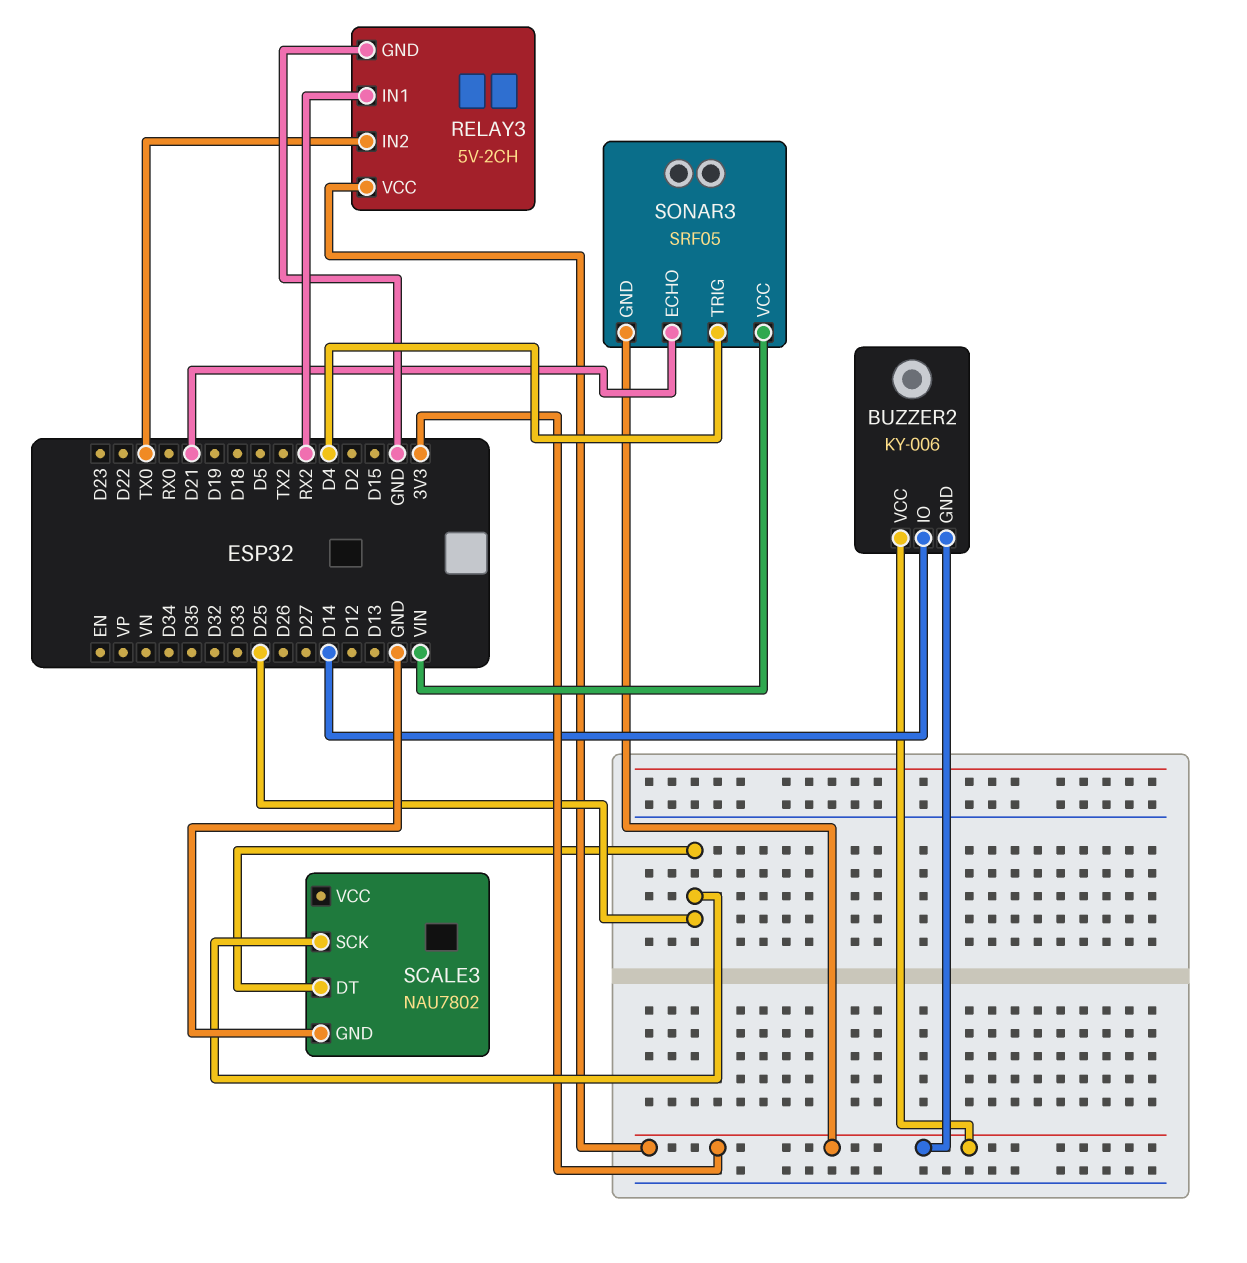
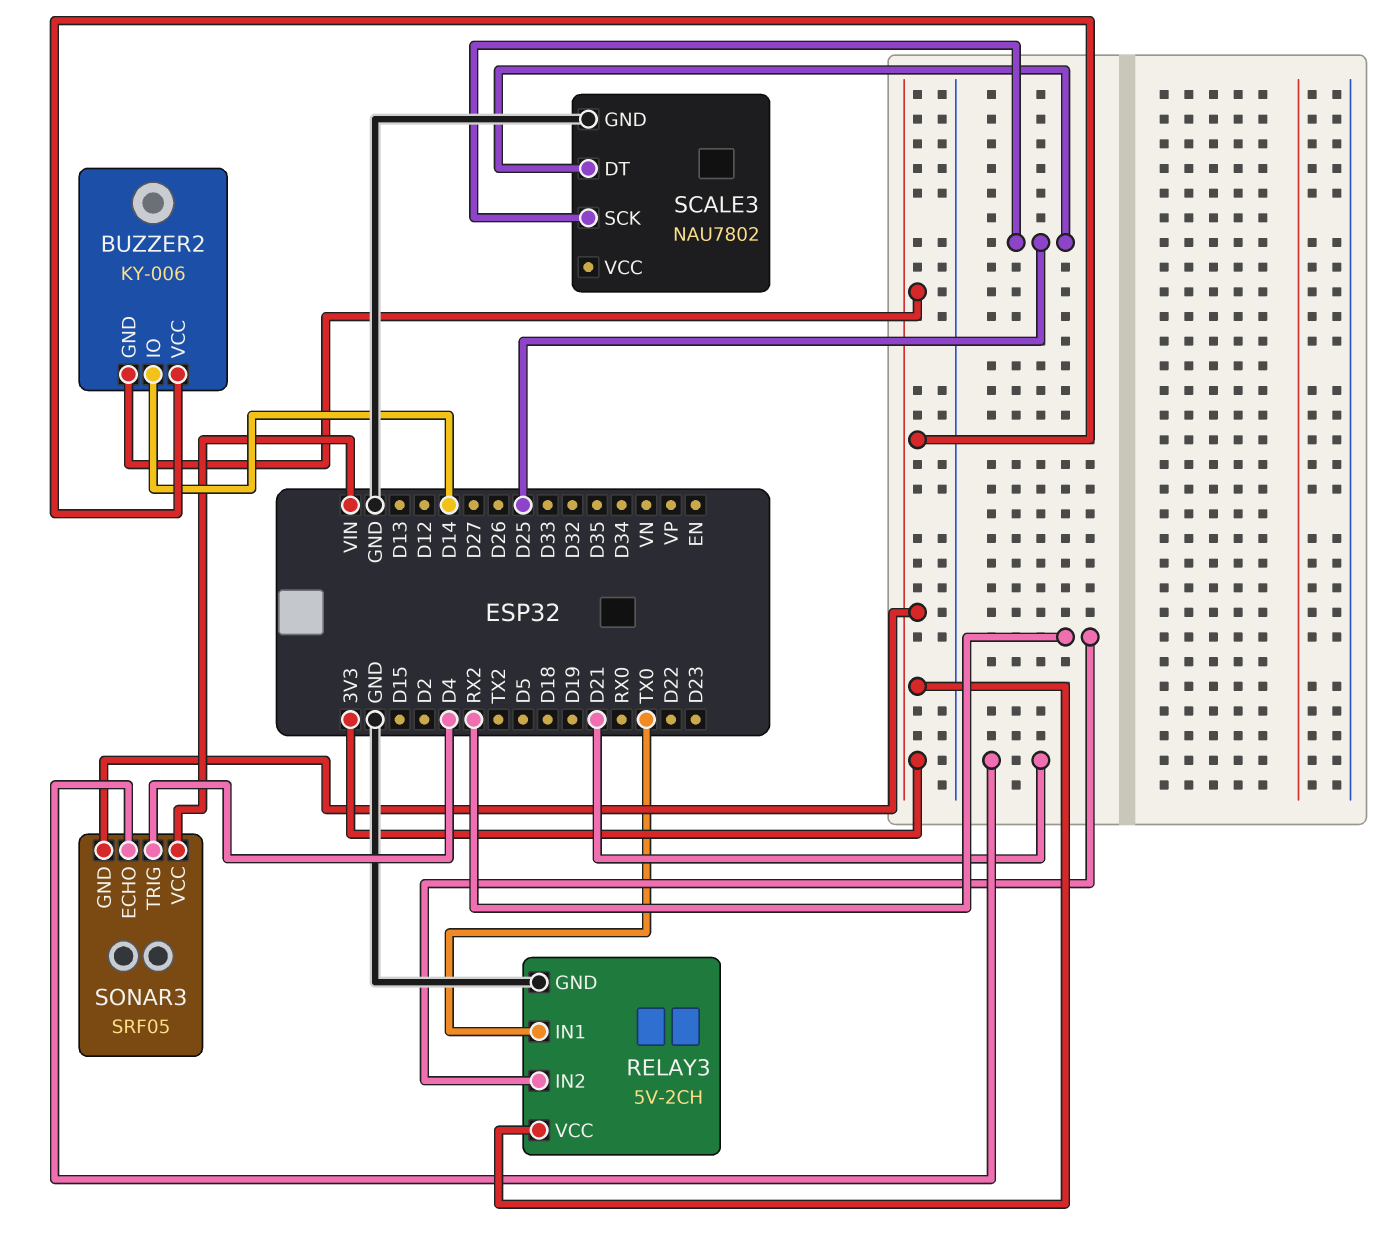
RELAY3 pin IN1: RX2 -> TX0
RELAY3 pin IN2: TX0 -> RX2

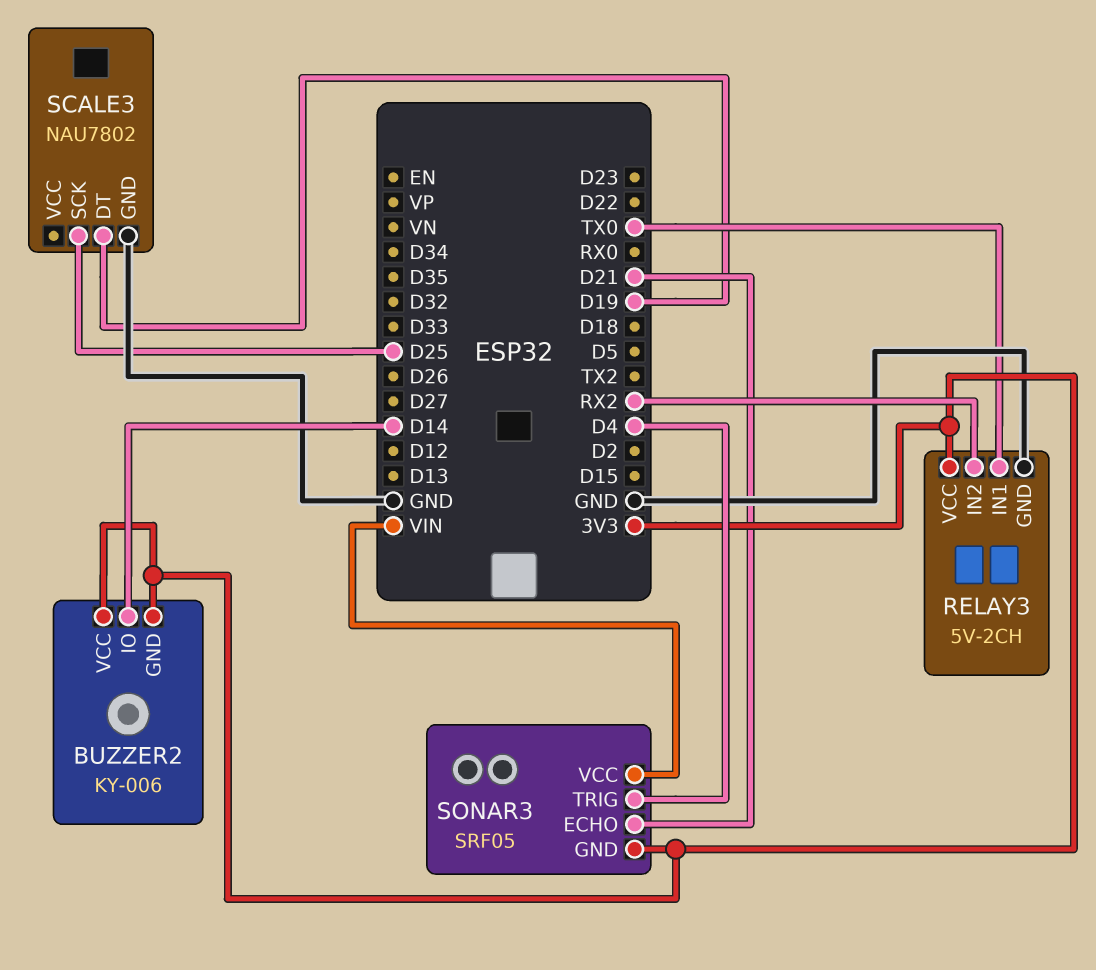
SCALE3 pin DT: D25 -> D19

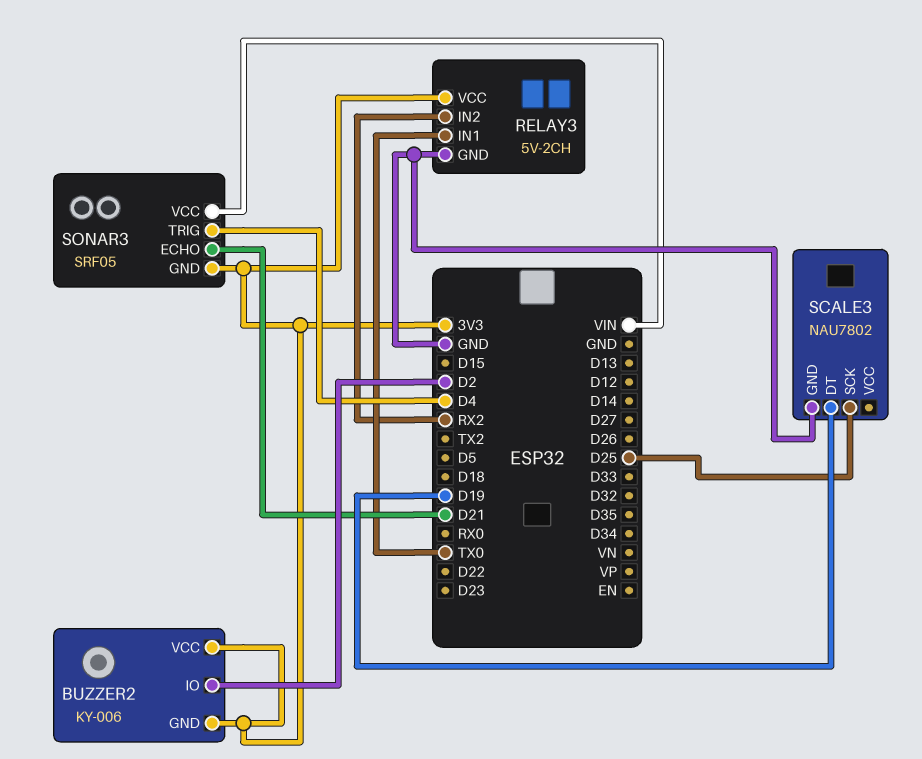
BUZZER2 pin IO: D14 -> D2

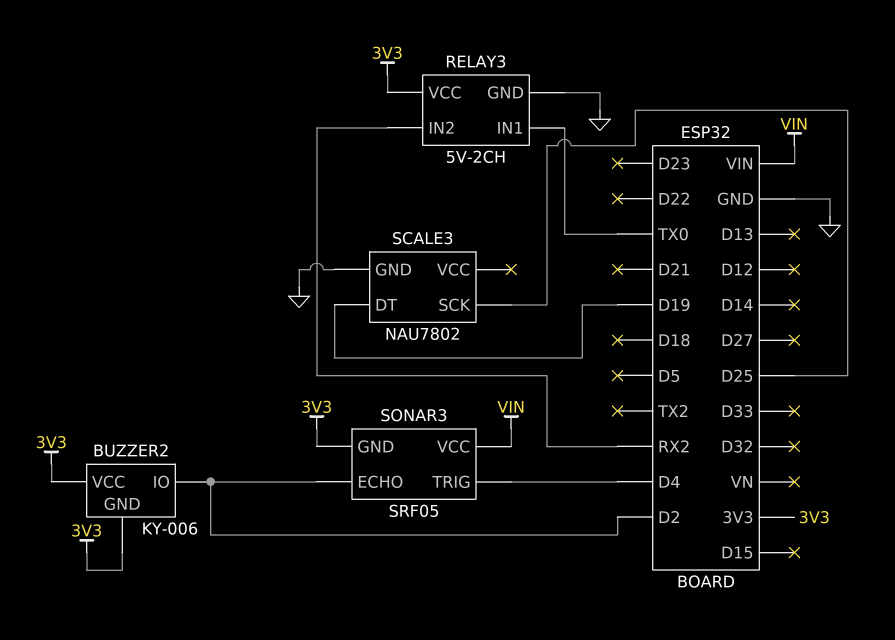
SONAR3 pin ECHO: D21 -> D2

